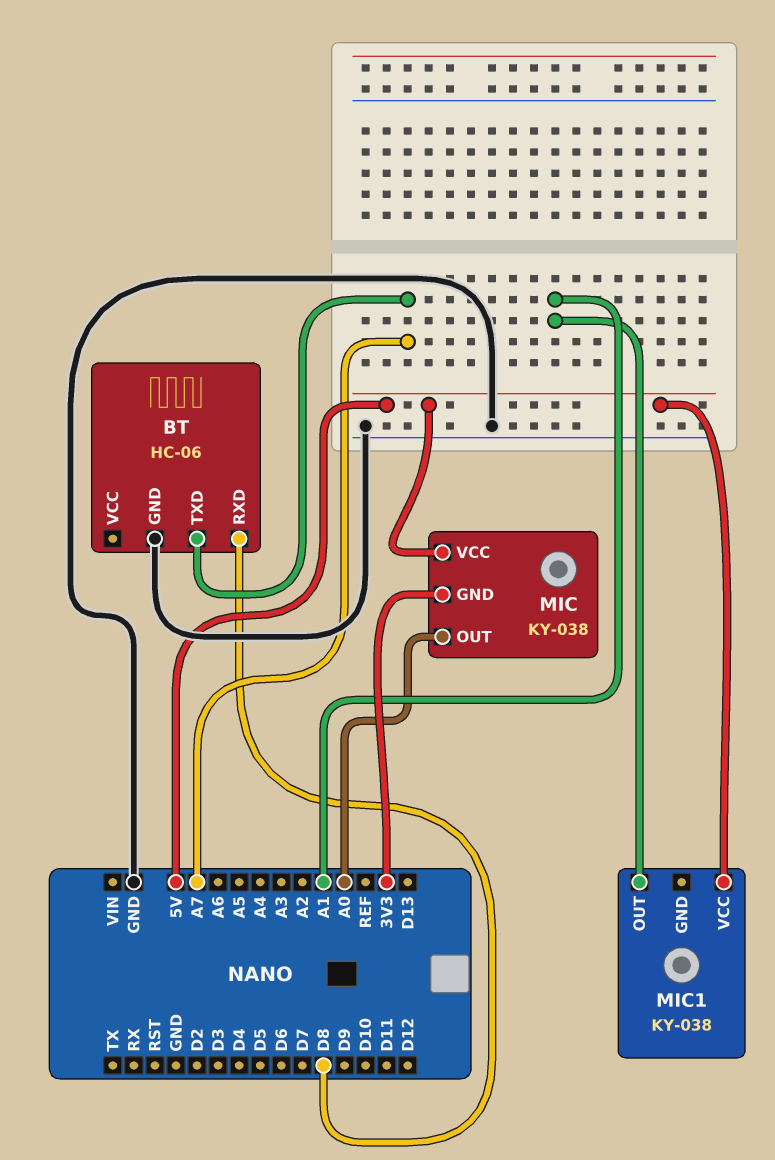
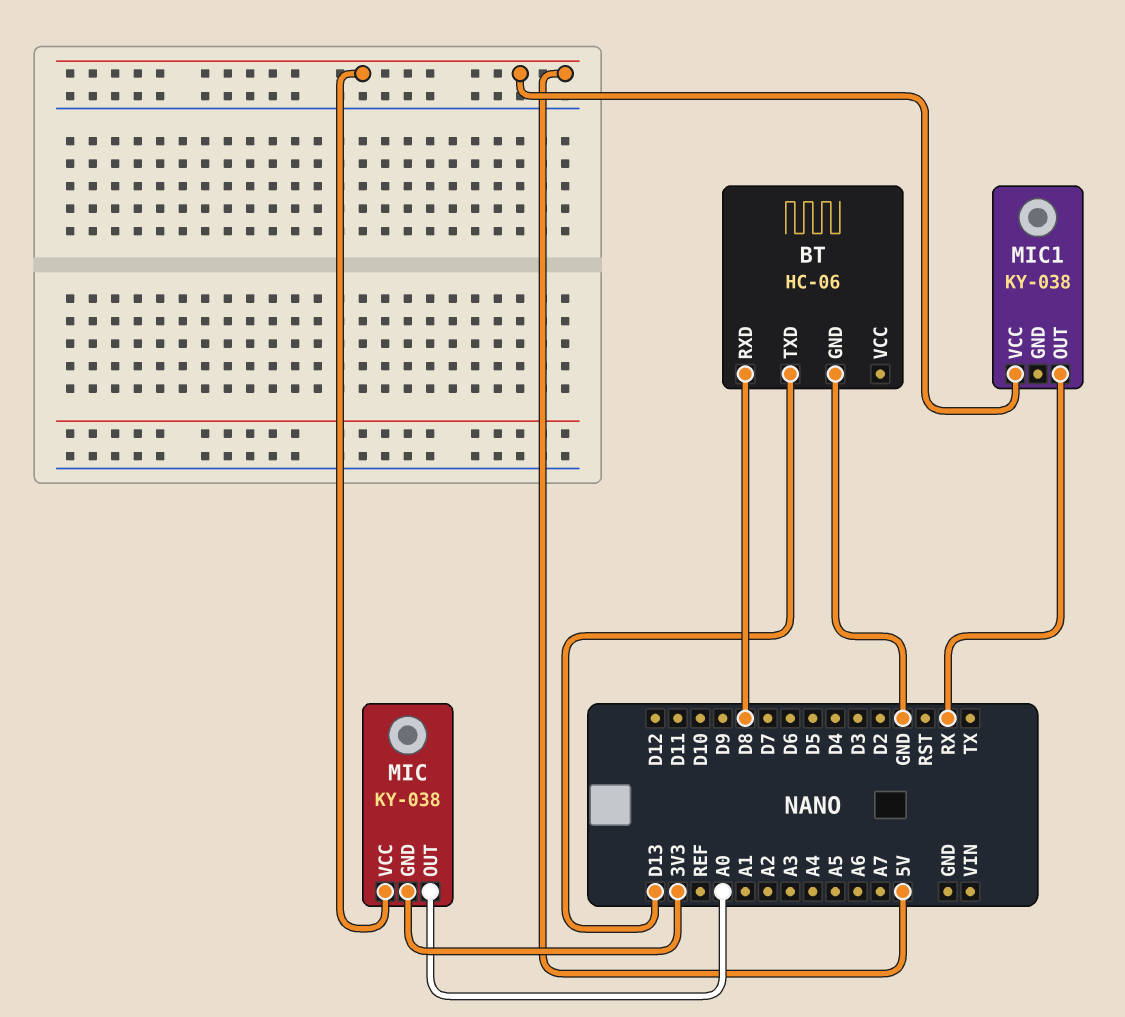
BT pin TXD: A7 -> D13
MIC1 pin OUT: A1 -> RX

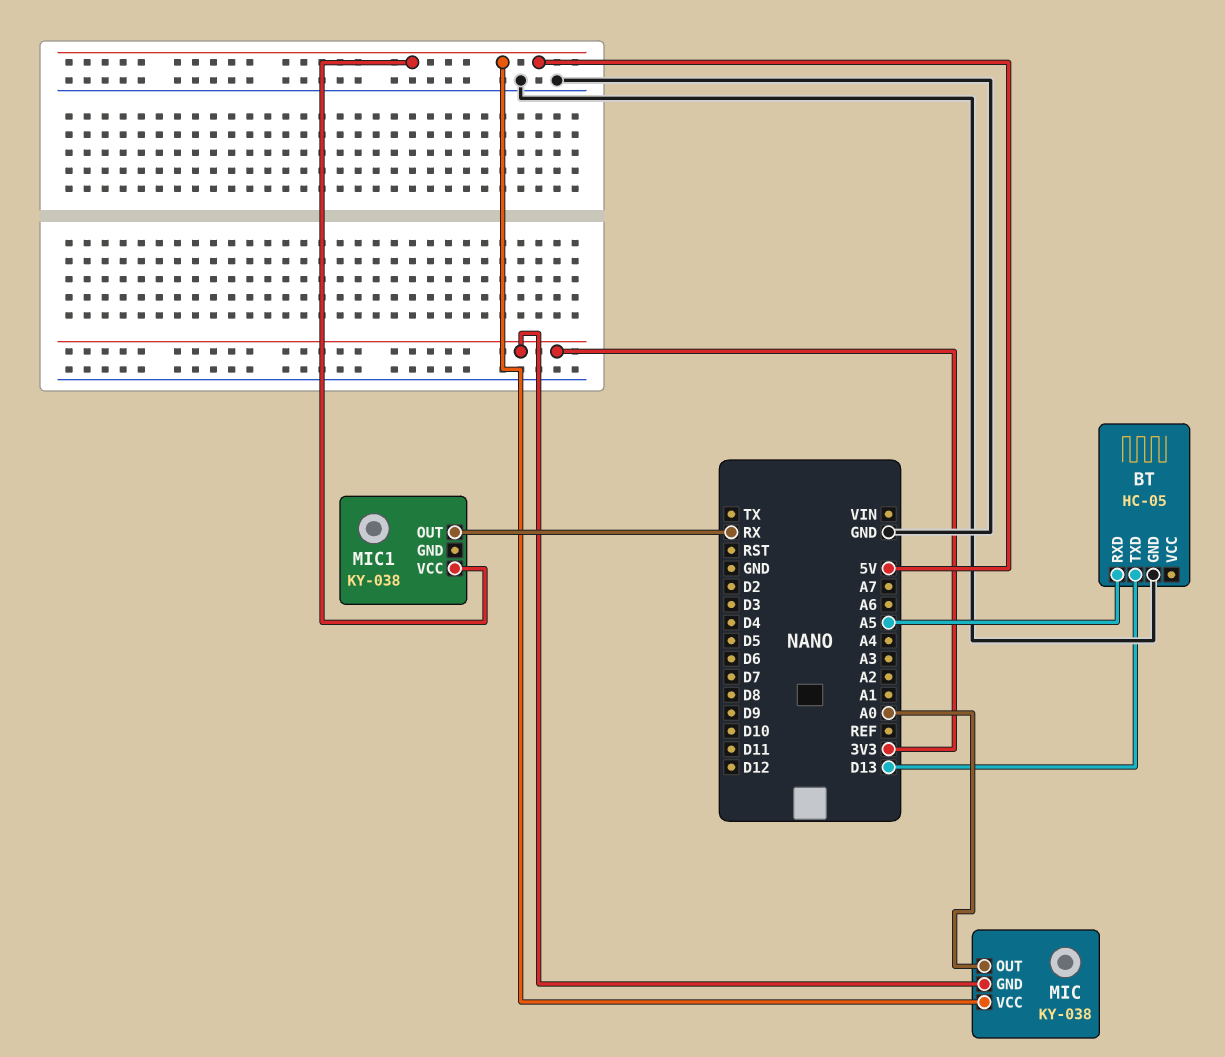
BT: HC-06 -> HC-05
BT pin RXD: D8 -> A5

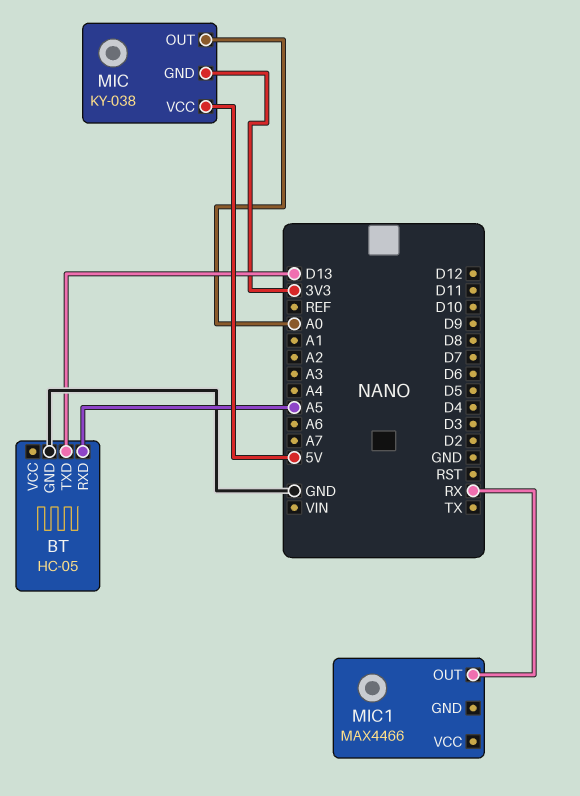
MIC1: KY-038 -> MAX4466
MIC1 pin VCC: 5V -> none

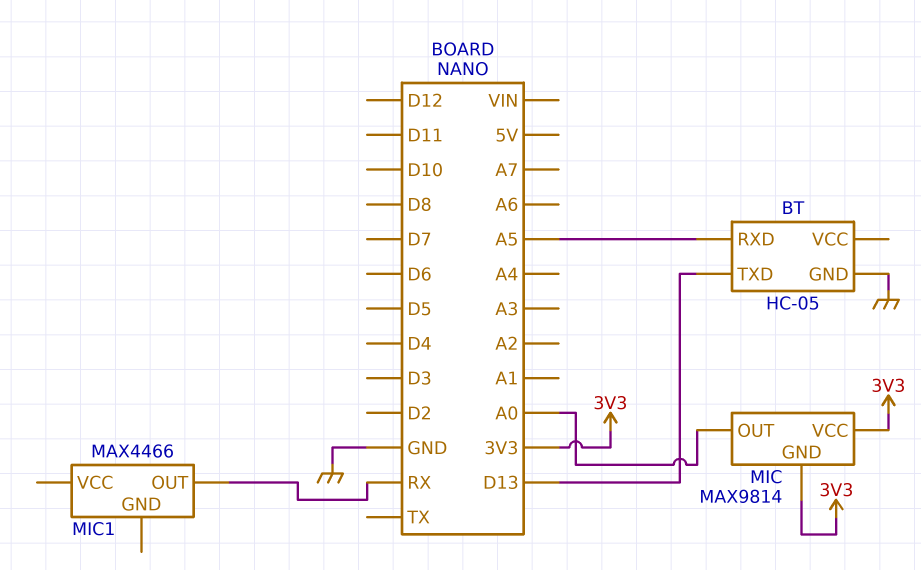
MIC: KY-038 -> MAX9814
MIC pin VCC: 5V -> 3V3

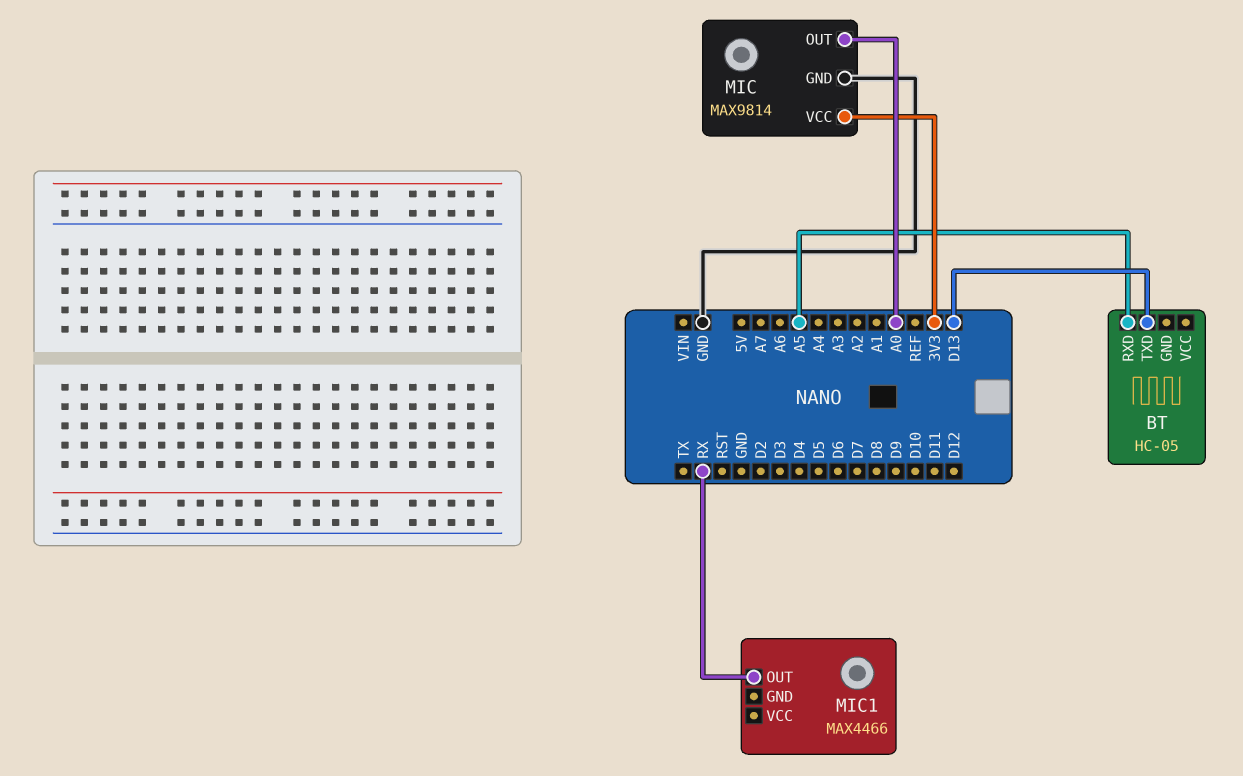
BT pin GND: GND -> none
MIC pin GND: 3V3 -> GND

